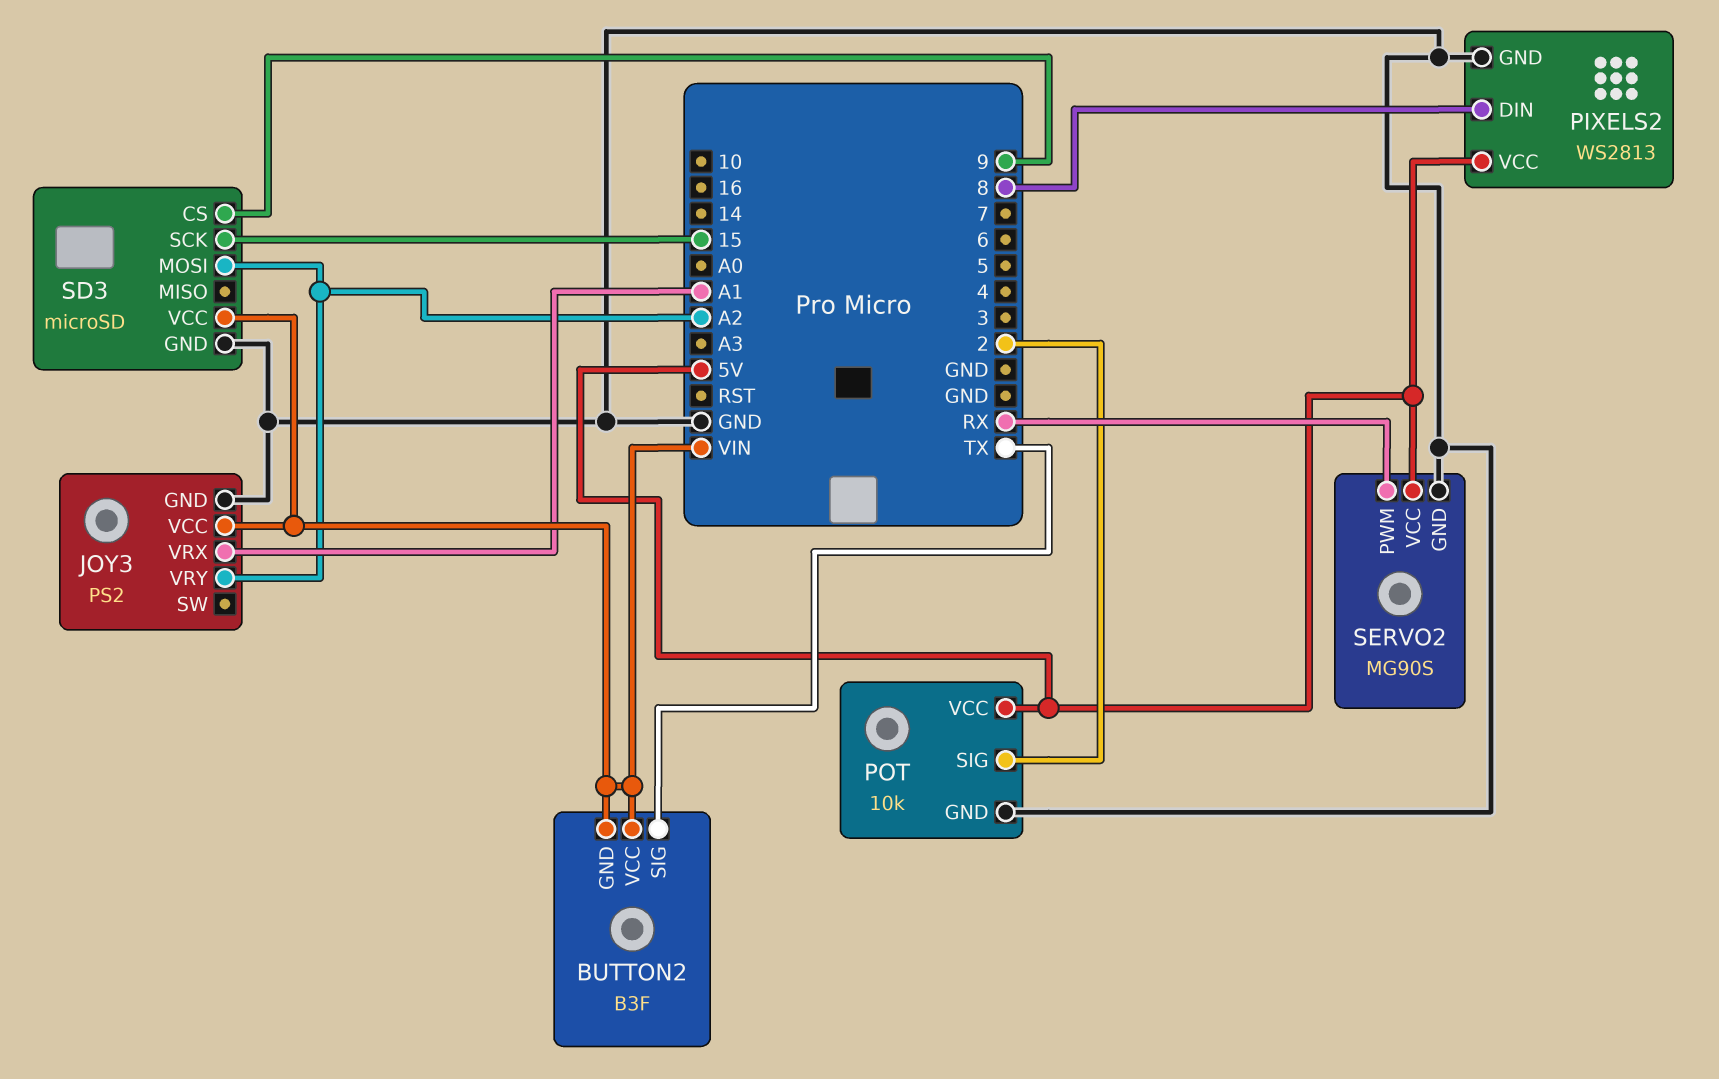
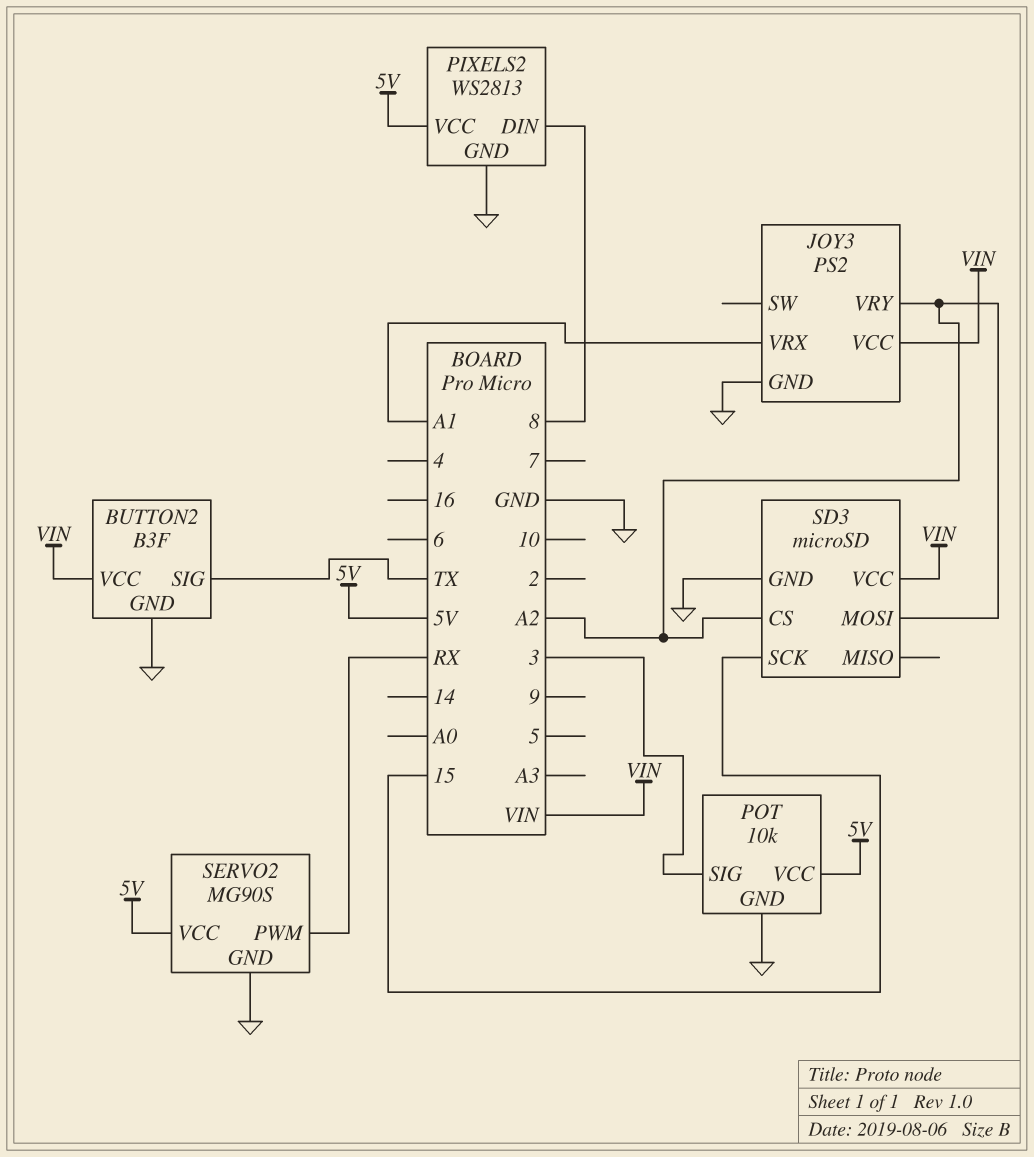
BUTTON2 pin GND: VIN -> GND
POT pin SIG: 2 -> 3
SD3 pin CS: 9 -> A2

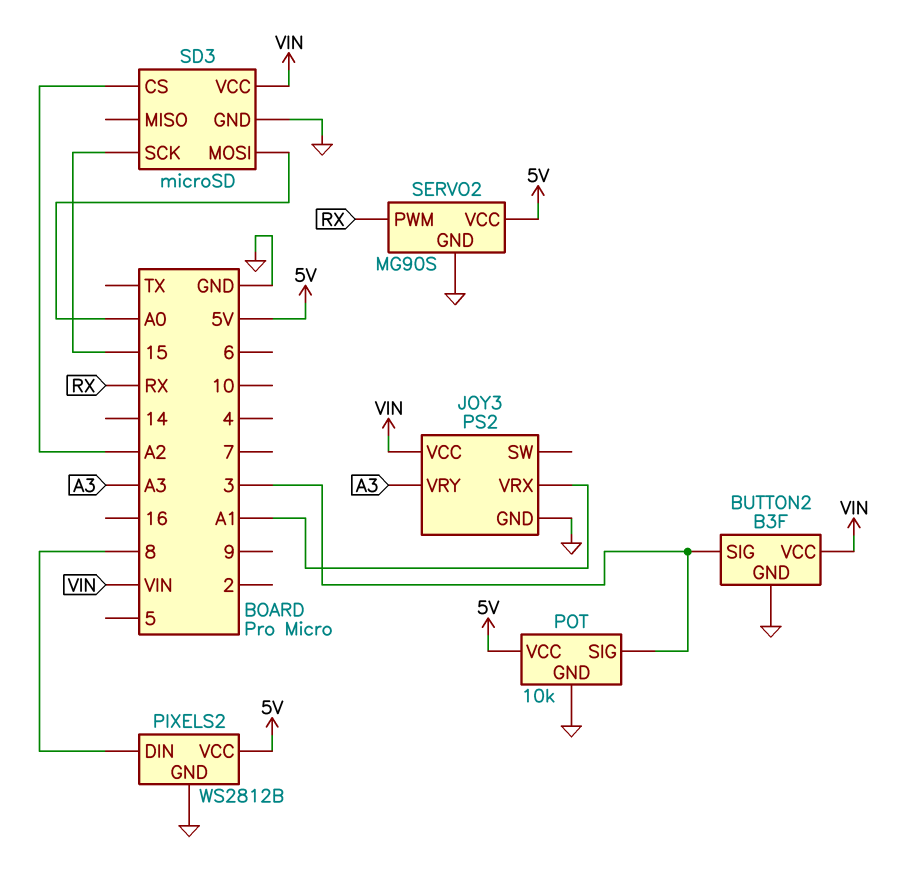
BUTTON2 pin SIG: TX -> 3
JOY3 pin VRY: A2 -> A3
PIXELS2: WS2813 -> WS2812B
SD3 pin MOSI: A2 -> A0

